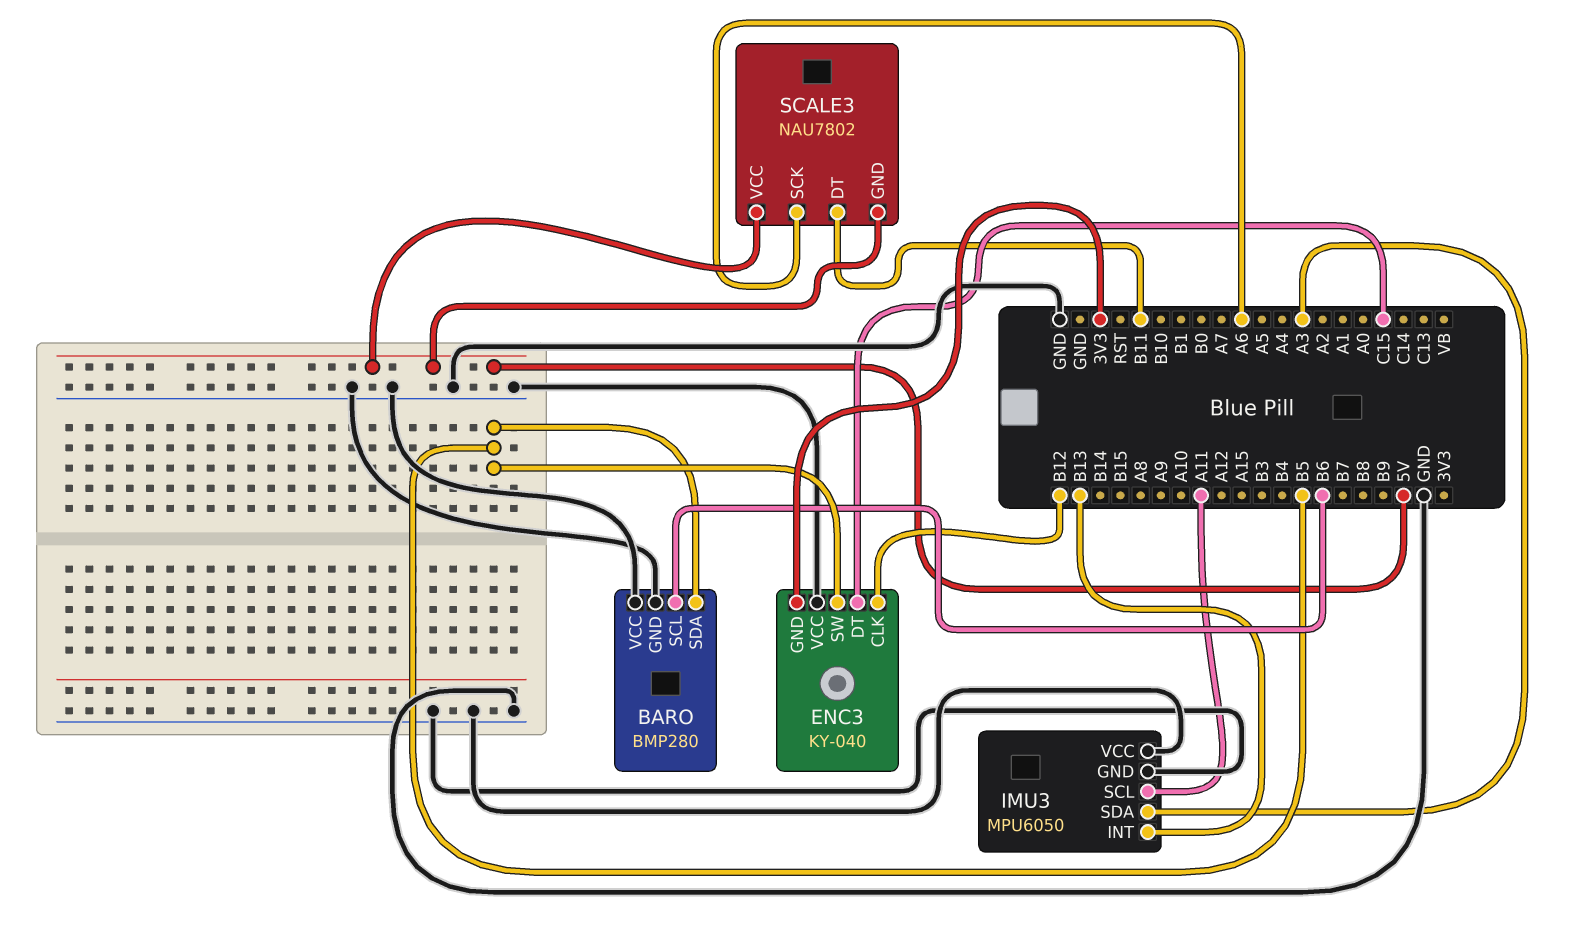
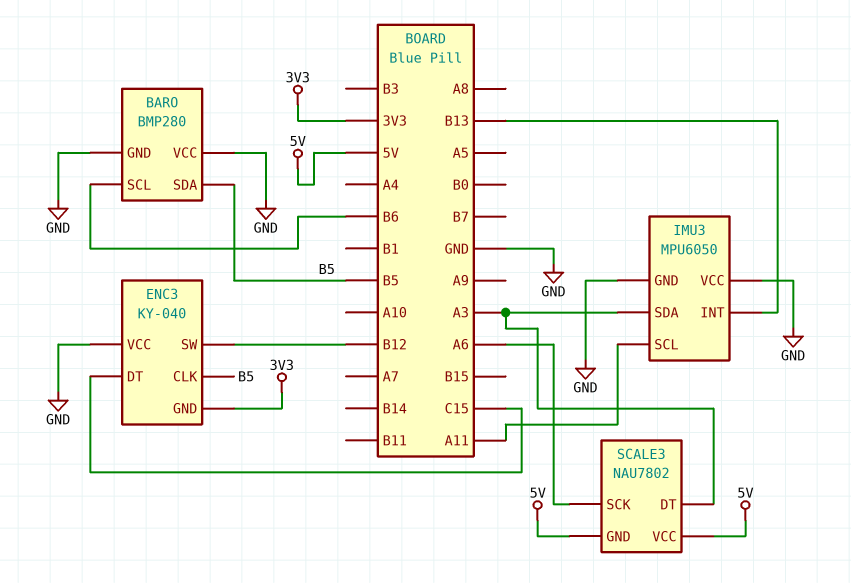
ENC3 pin CLK: B12 -> B5
ENC3 pin SW: B5 -> B12
SCALE3 pin DT: B11 -> A3

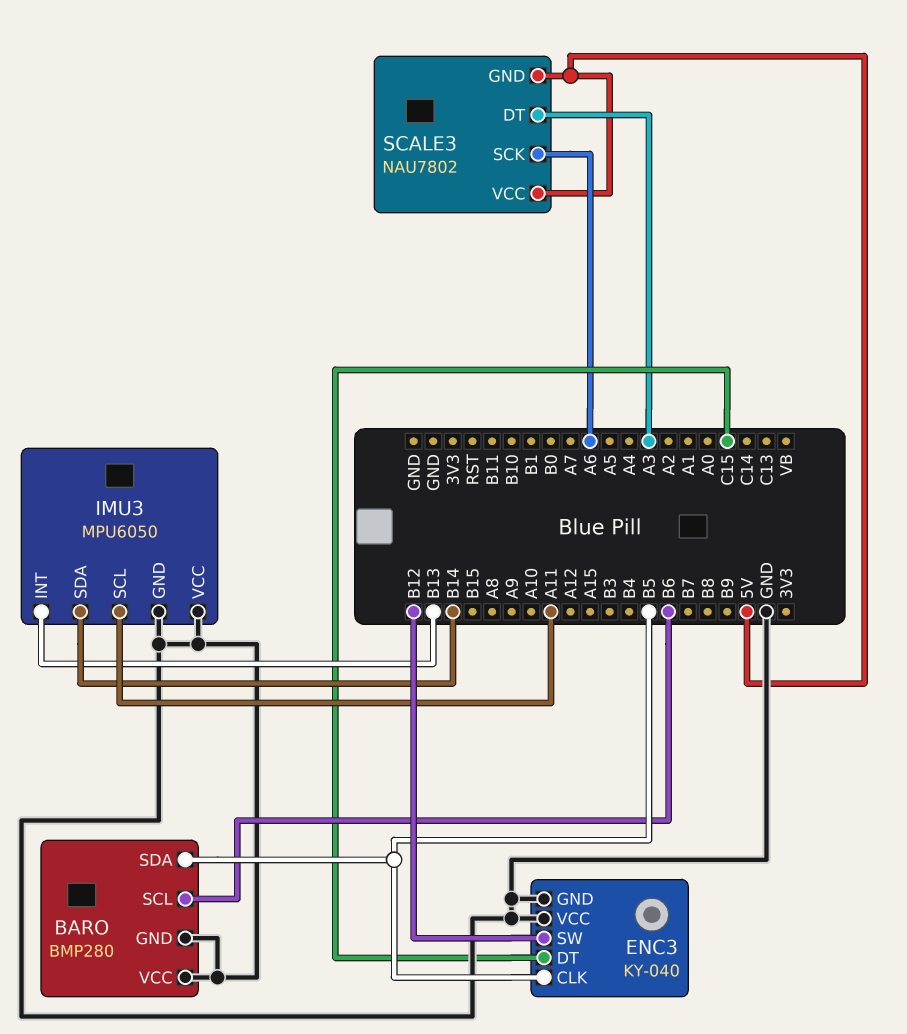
ENC3 pin GND: 3V3 -> GND
IMU3 pin SDA: A3 -> B14

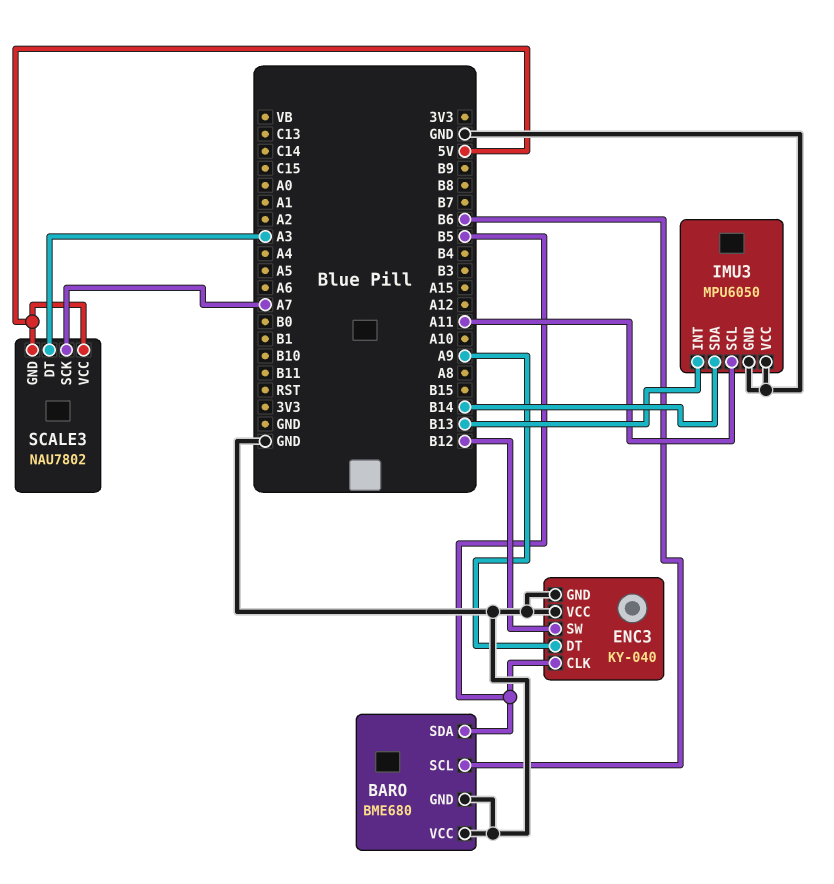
BARO: BMP280 -> BME680
ENC3 pin DT: C15 -> A9
SCALE3 pin SCK: A6 -> A7

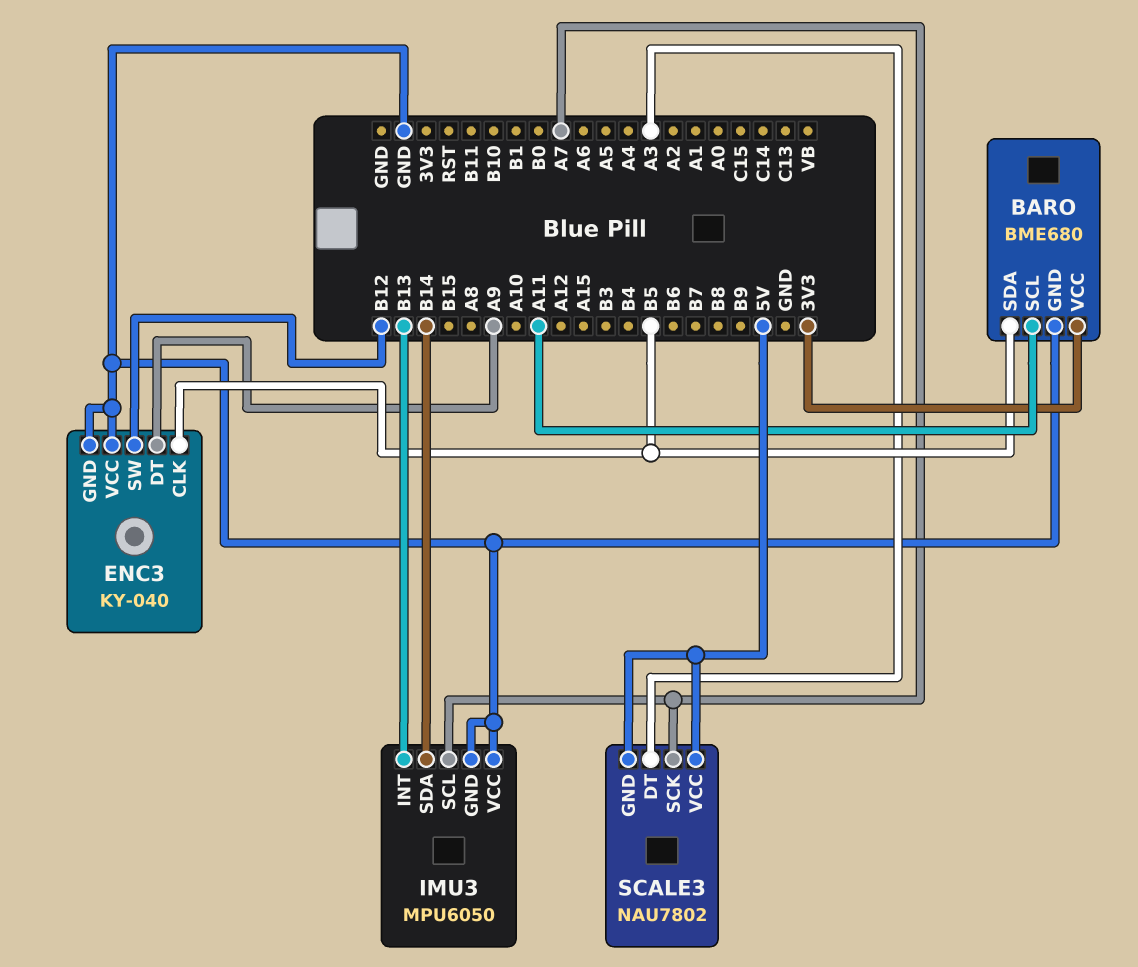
BARO pin SCL: B6 -> A11
BARO pin VCC: GND -> 3V3
IMU3 pin SCL: A11 -> A7

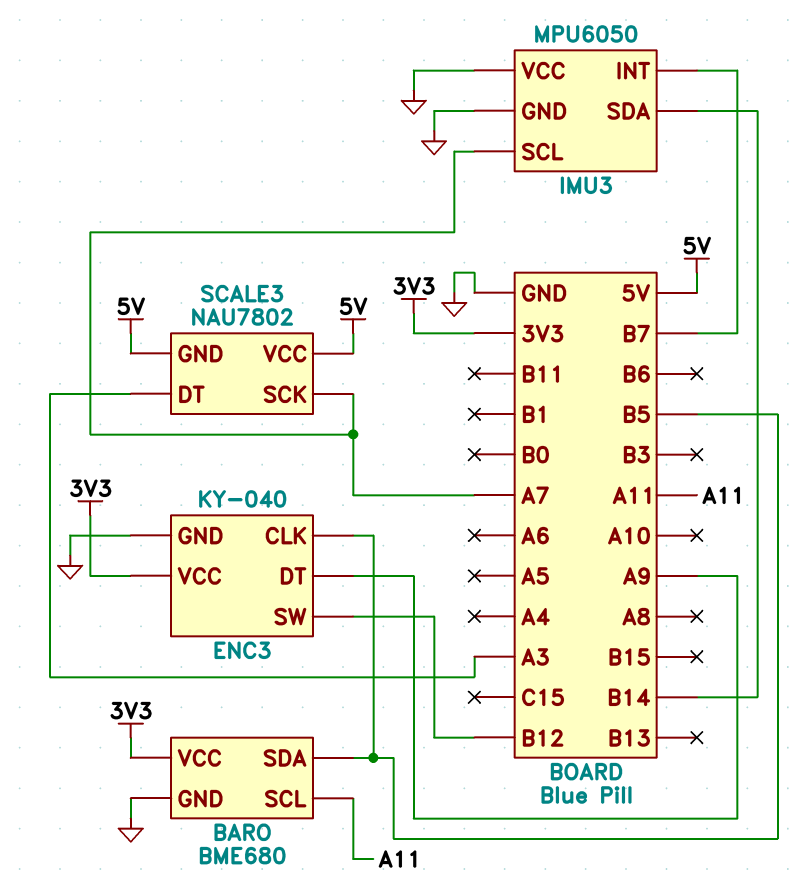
ENC3 pin VCC: GND -> 3V3
IMU3 pin INT: B13 -> B7

